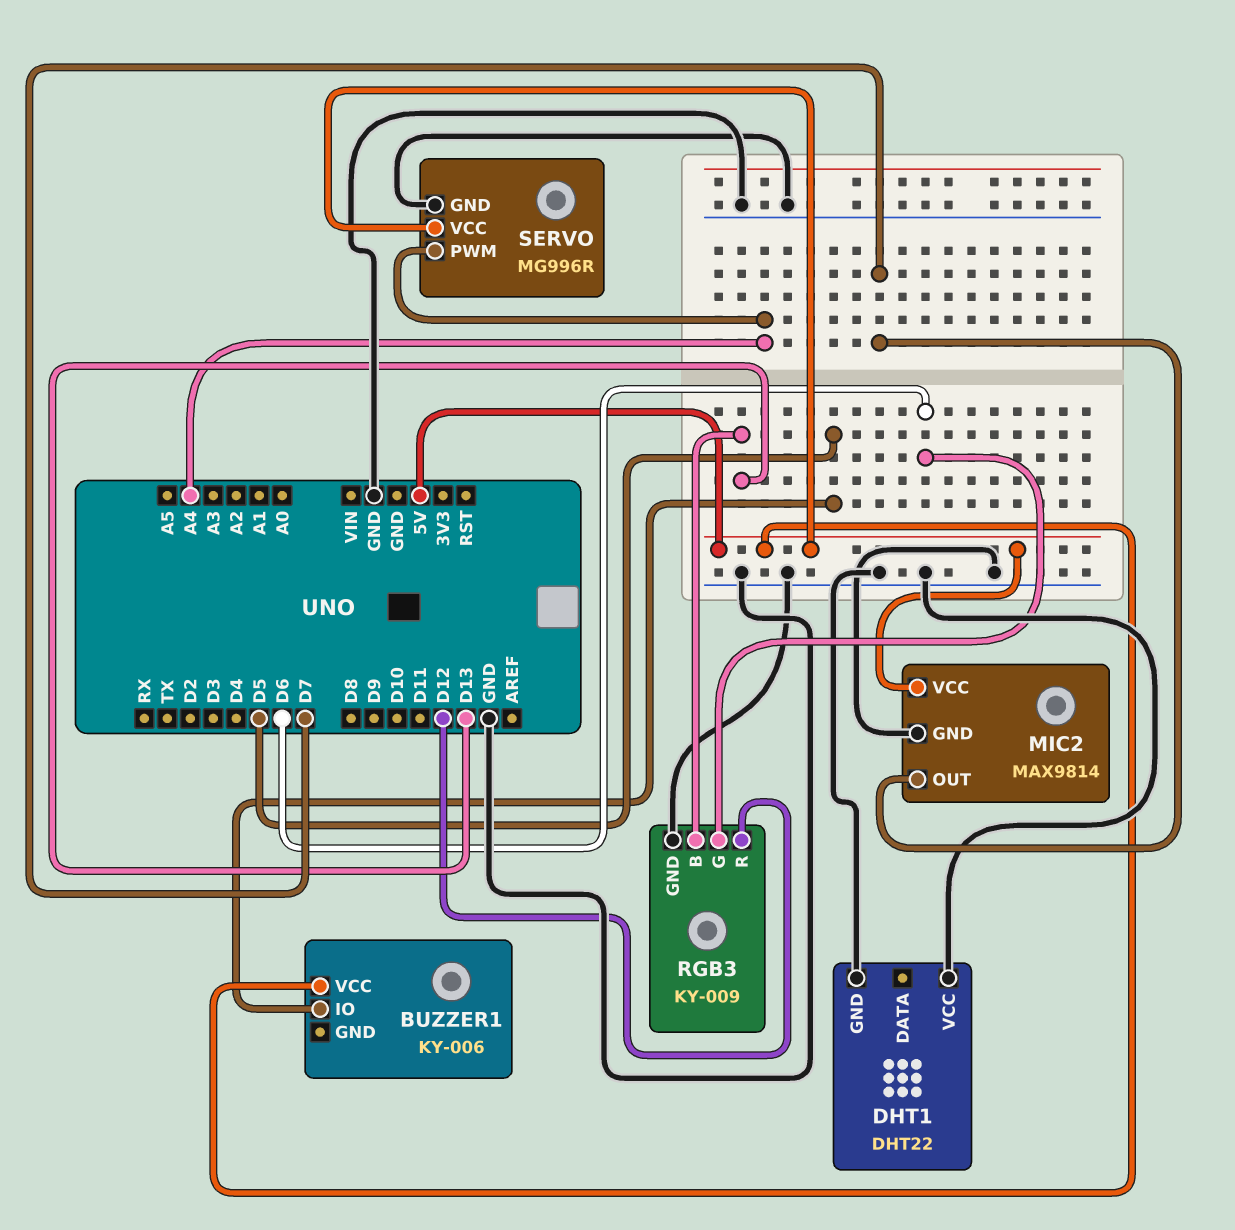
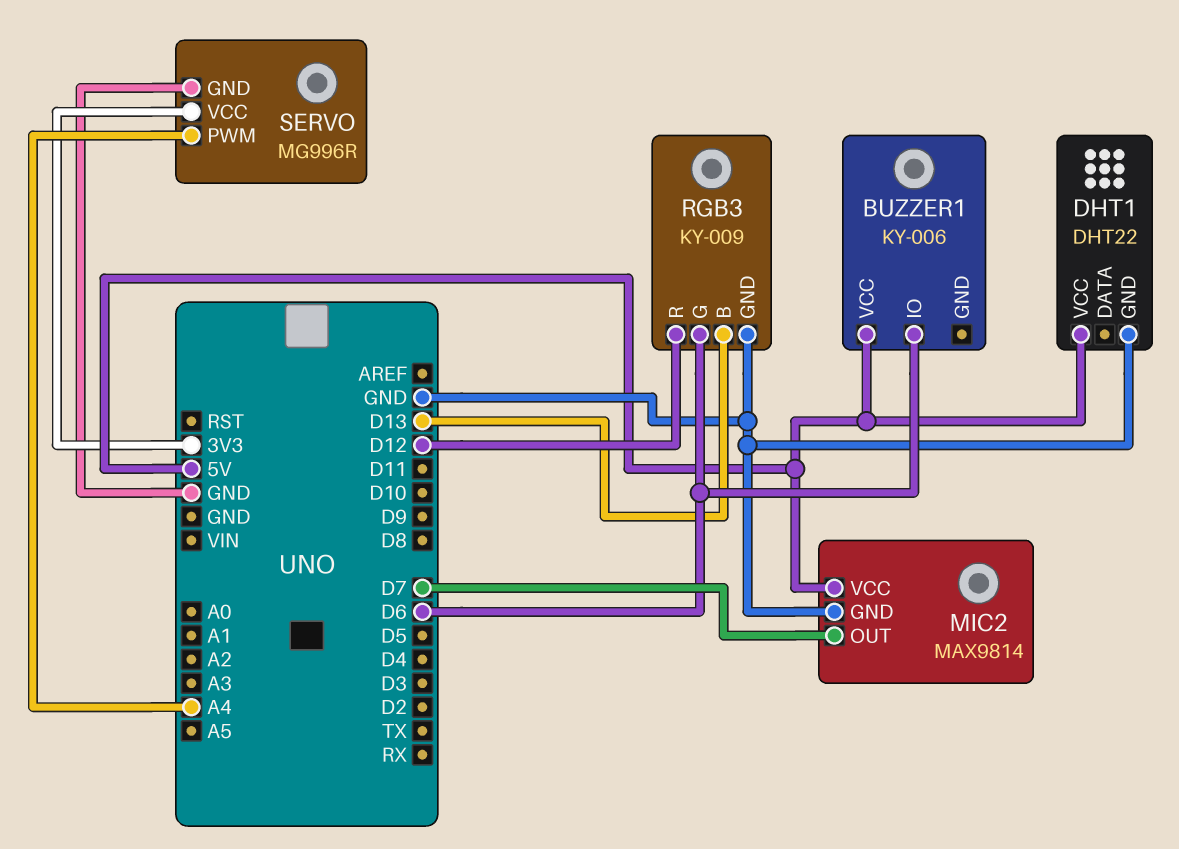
BUZZER1 pin IO: D5 -> D6
DHT1 pin VCC: GND -> 5V
SERVO pin VCC: 5V -> 3V3

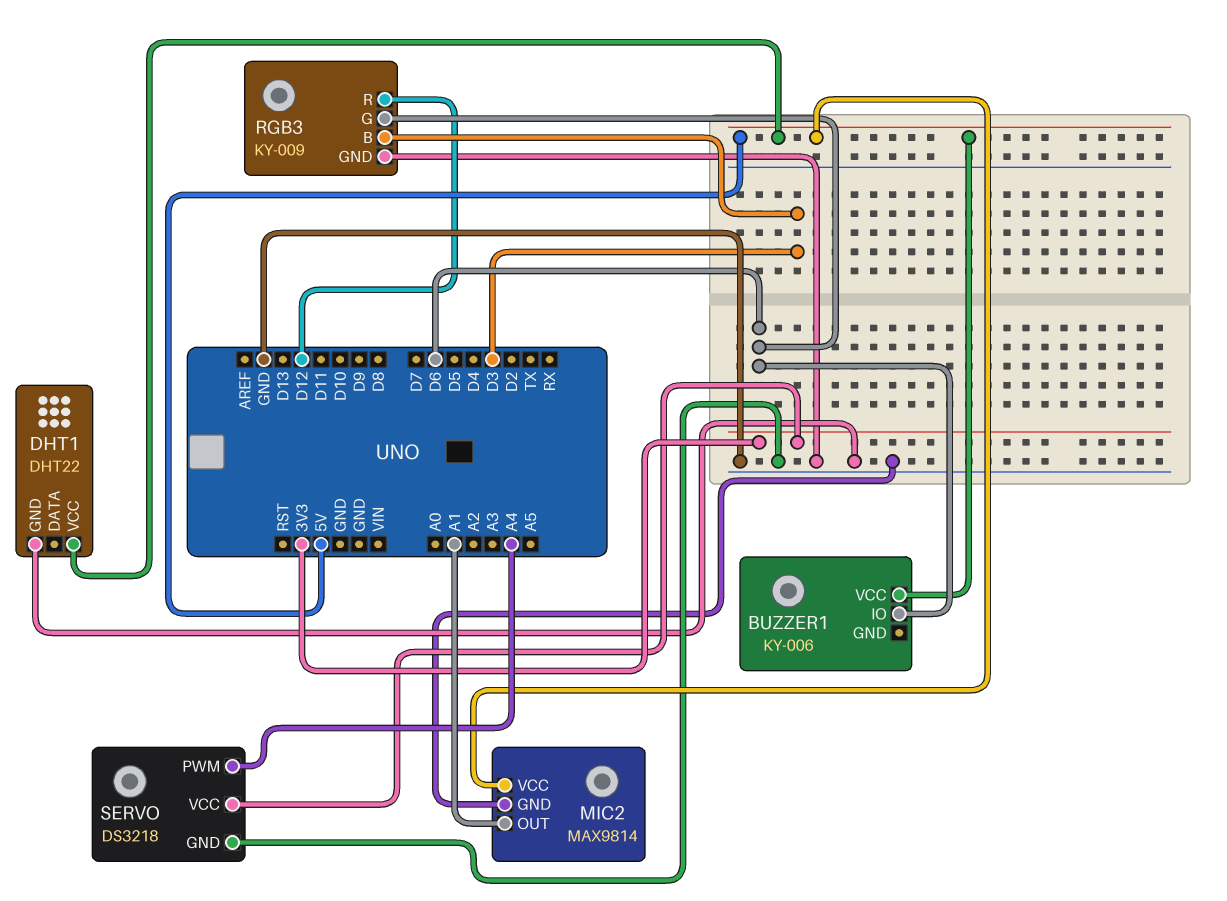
MIC2 pin OUT: D7 -> A1
RGB3 pin B: D13 -> D3
SERVO: MG996R -> DS3218

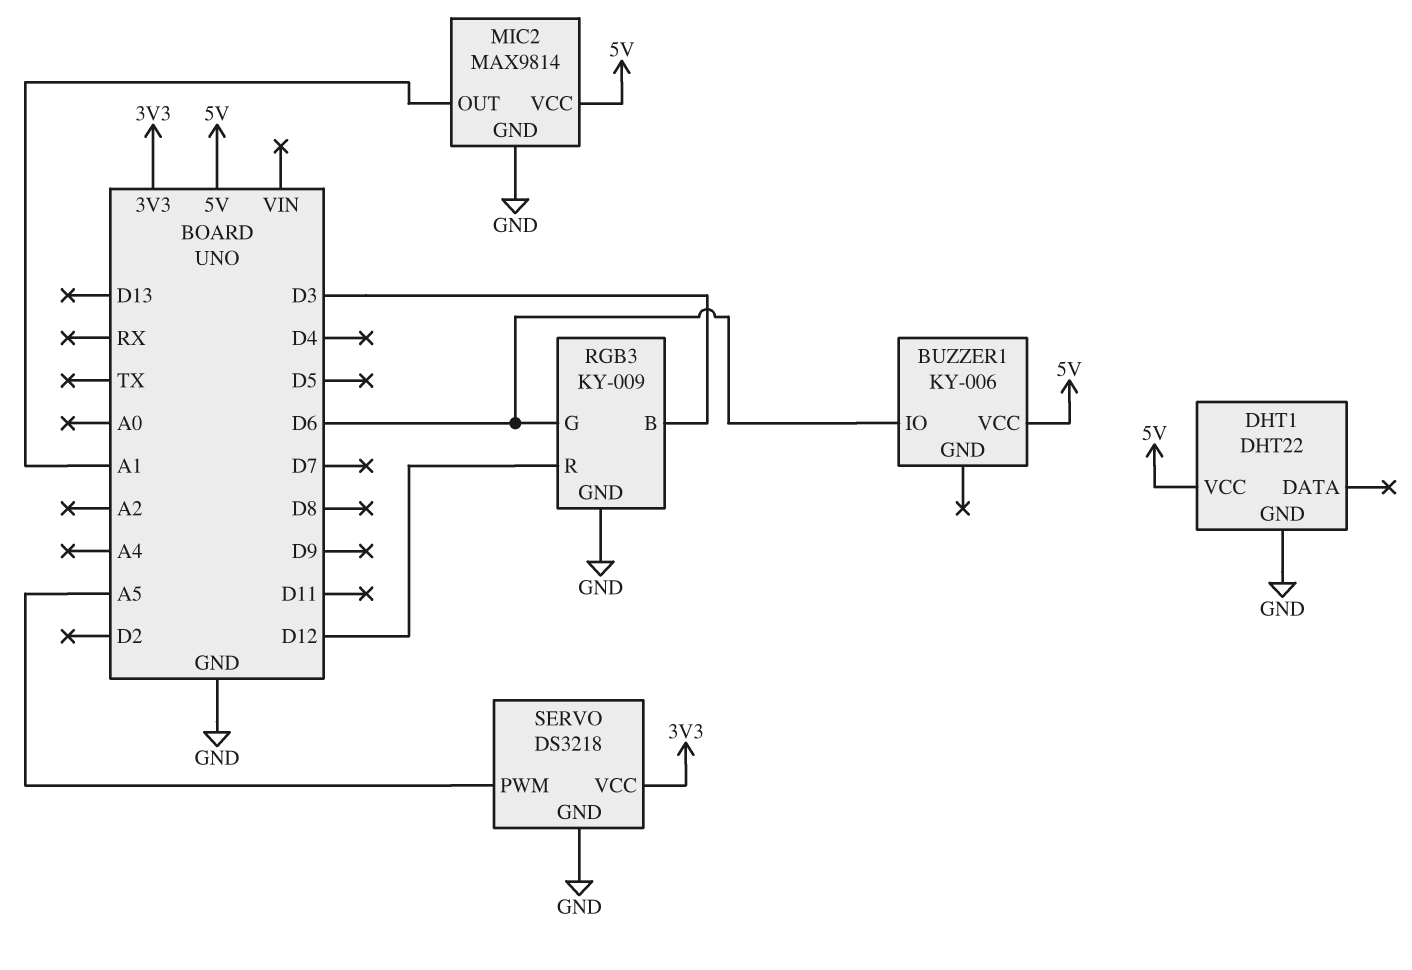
SERVO pin PWM: A4 -> A5

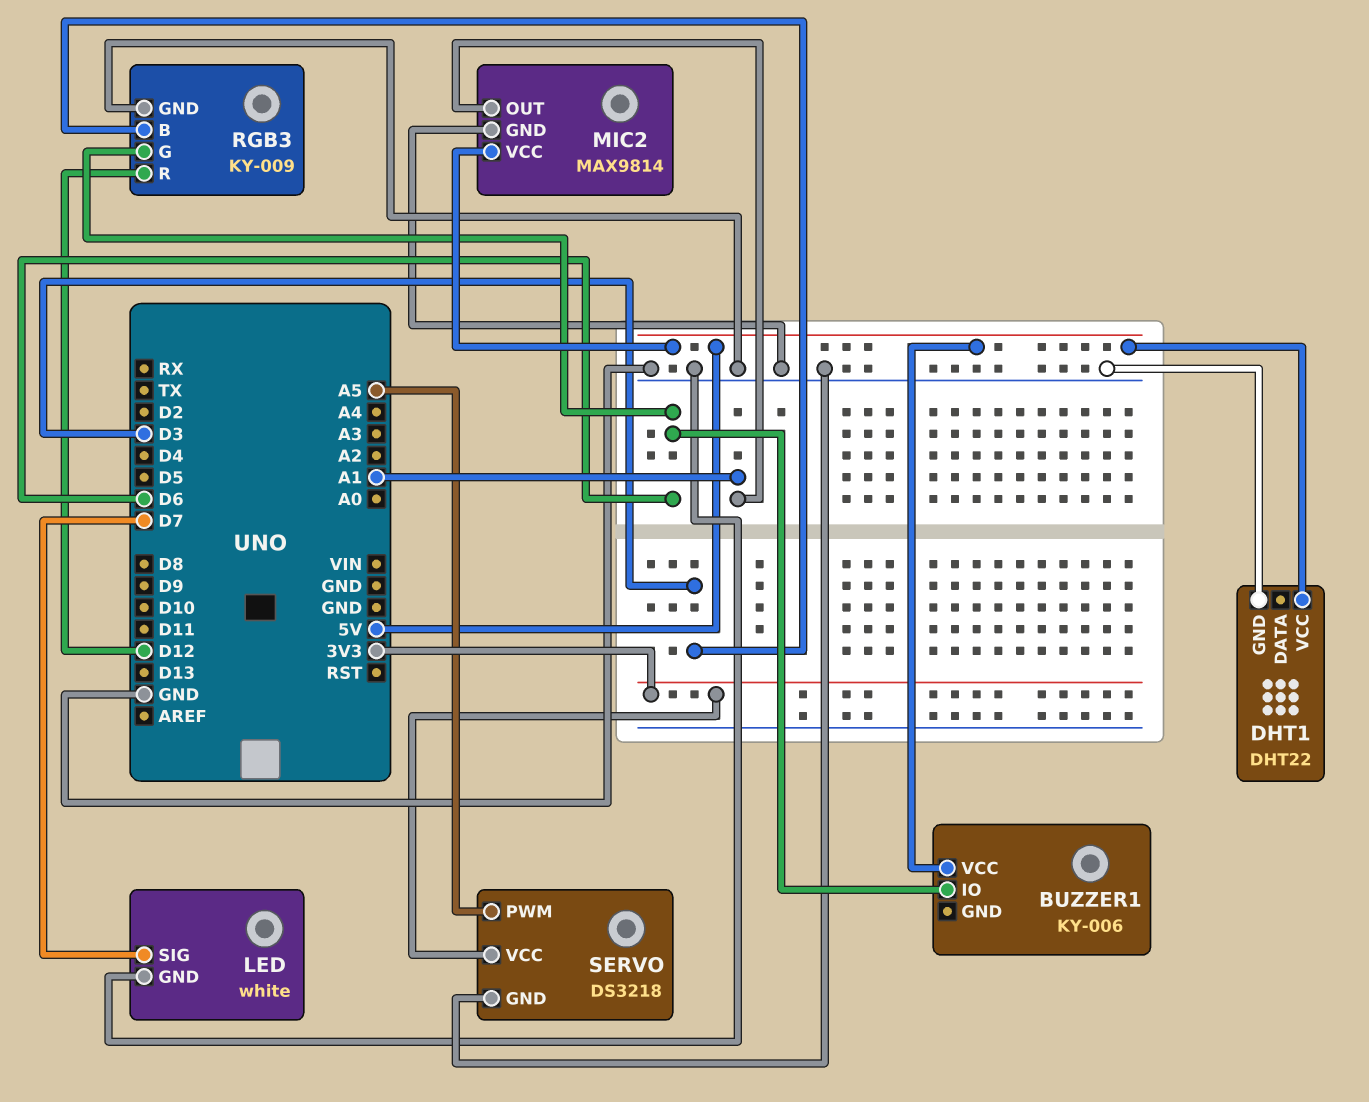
LED: none -> white
LED pin GND: none -> GND
LED pin SIG: none -> D7

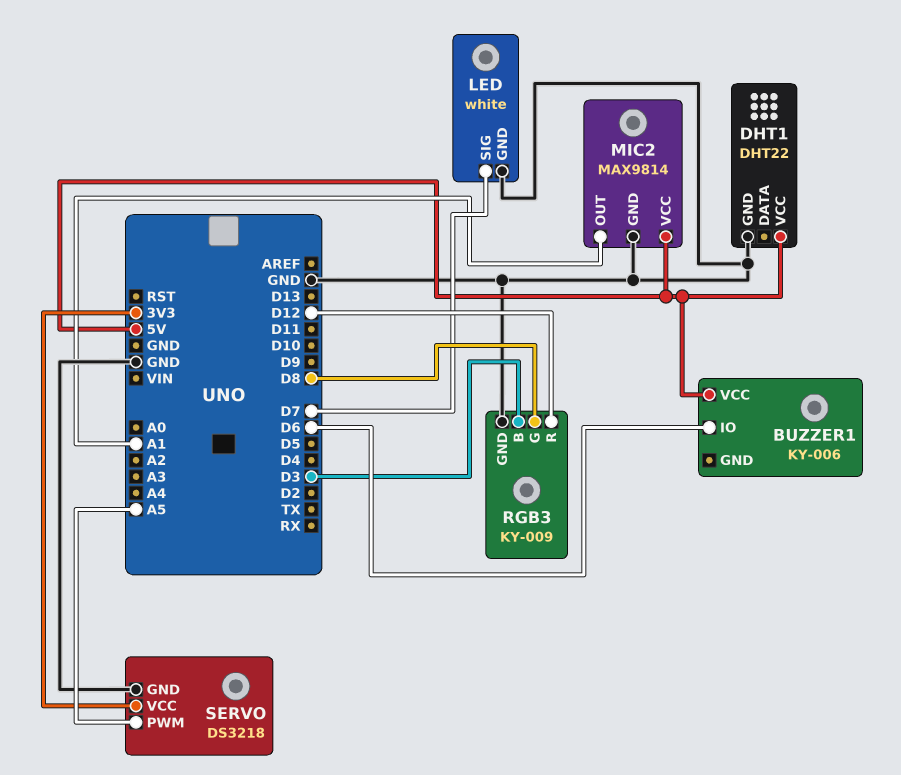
RGB3 pin G: D6 -> D8

